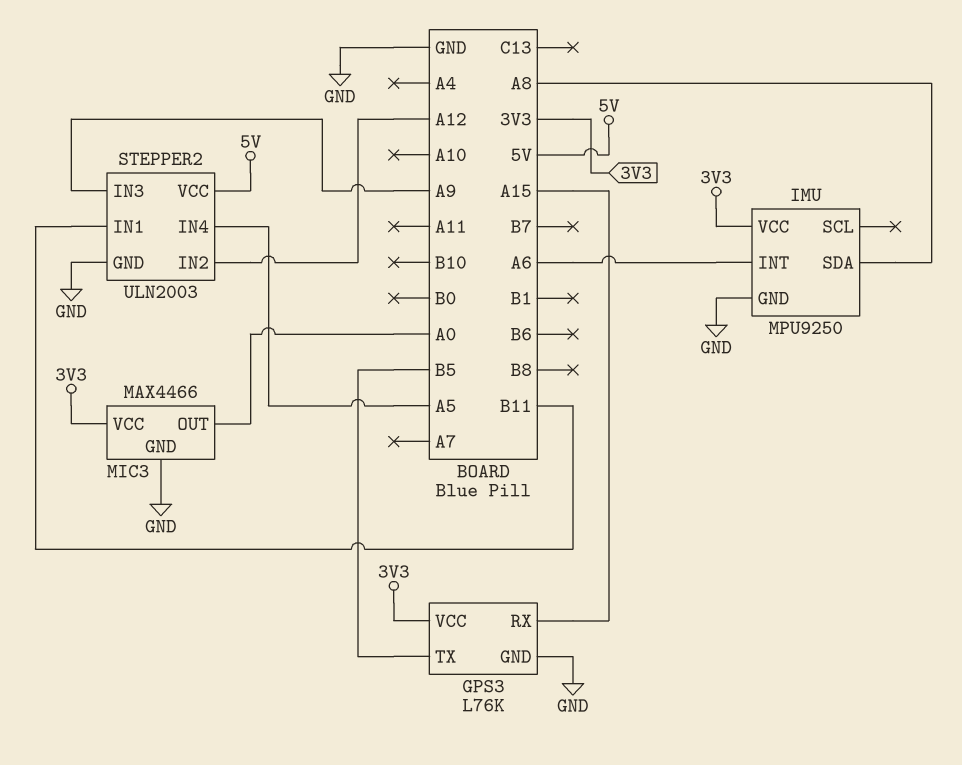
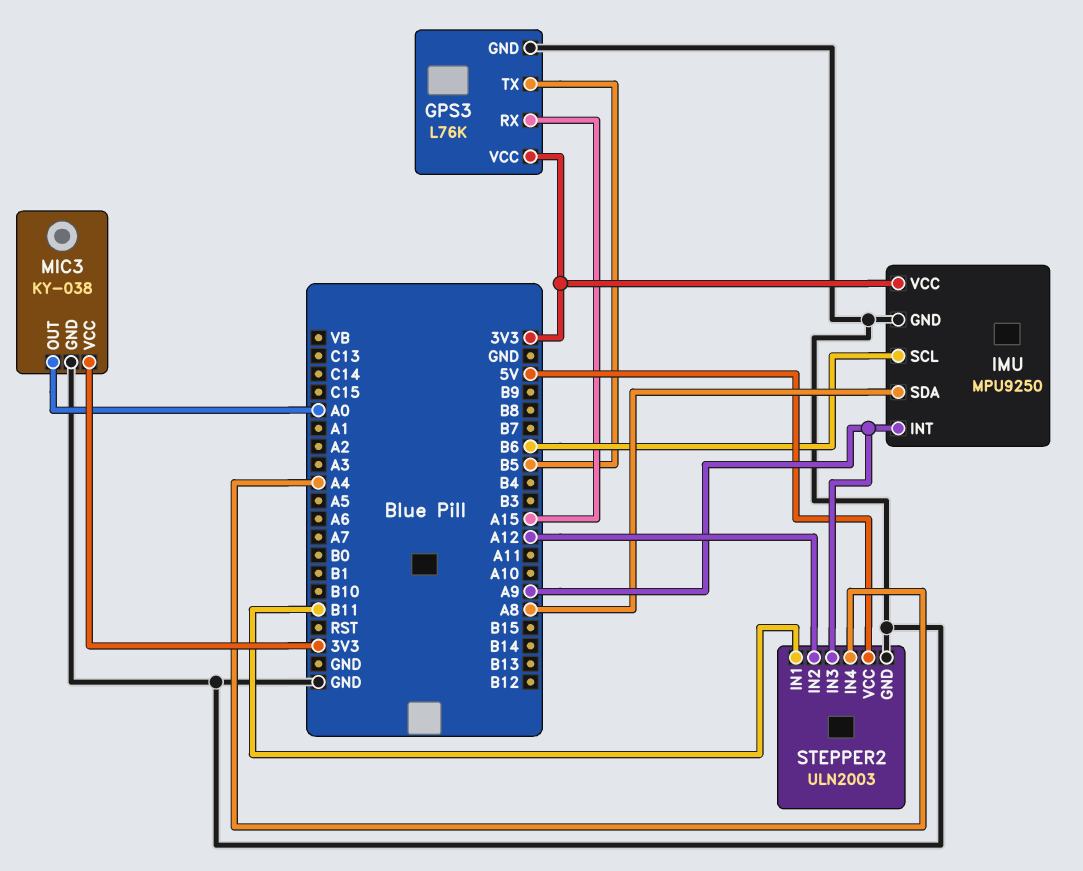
IMU pin INT: A6 -> A9
IMU pin SCL: none -> B6
MIC3: MAX4466 -> KY-038
STEPPER2 pin IN4: A5 -> A4

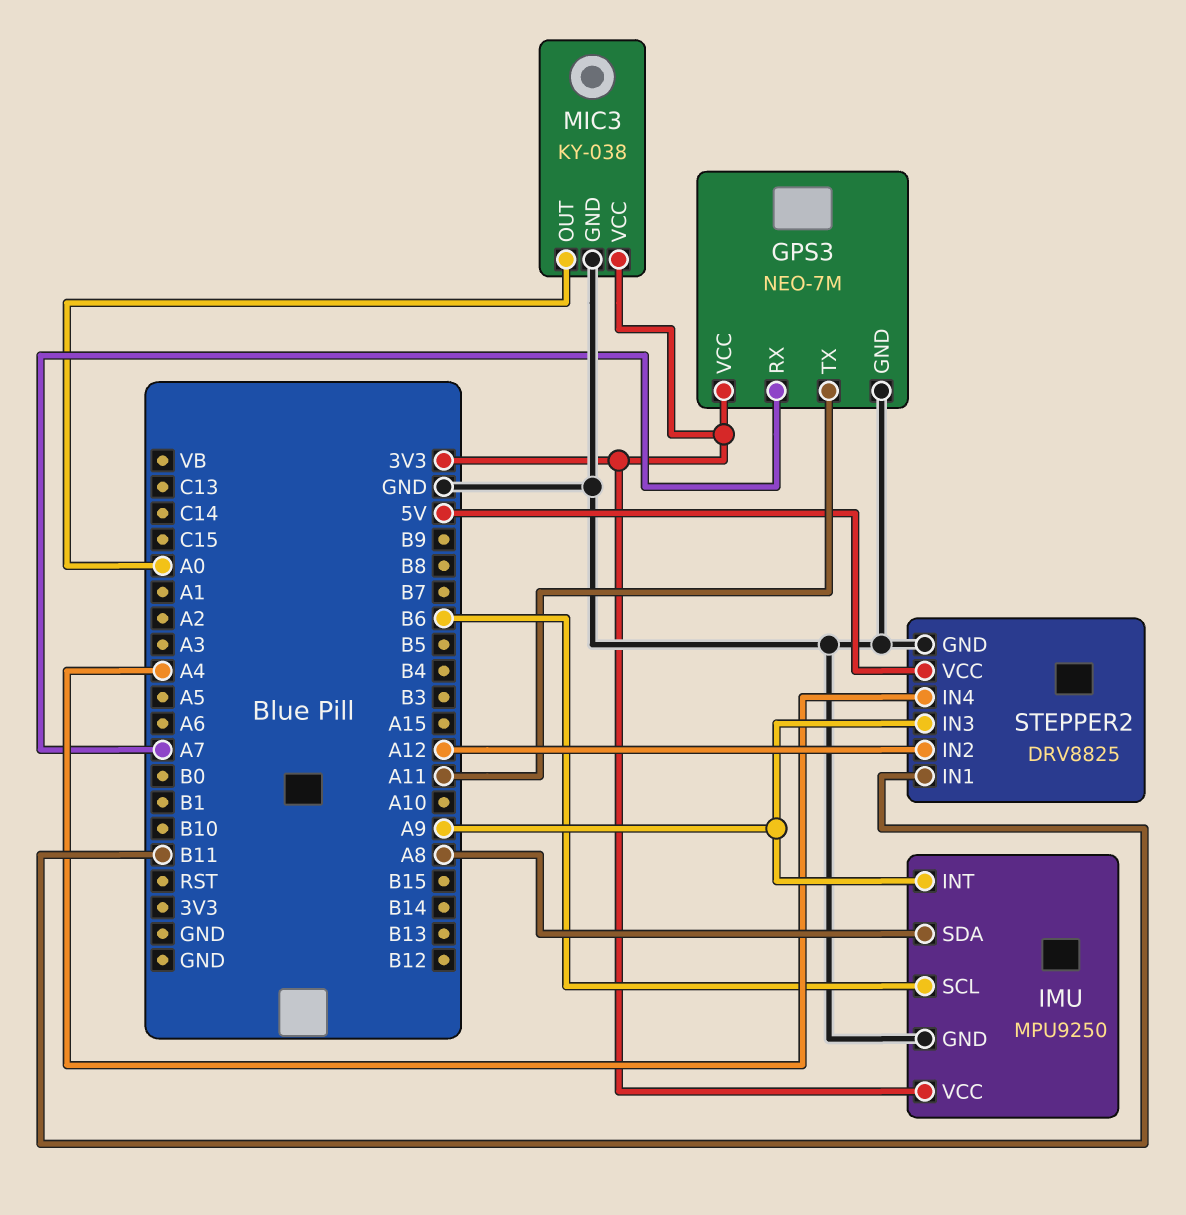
GPS3: L76K -> NEO-7M
GPS3 pin RX: A15 -> A7
GPS3 pin TX: B5 -> A11
STEPPER2: ULN2003 -> DRV8825

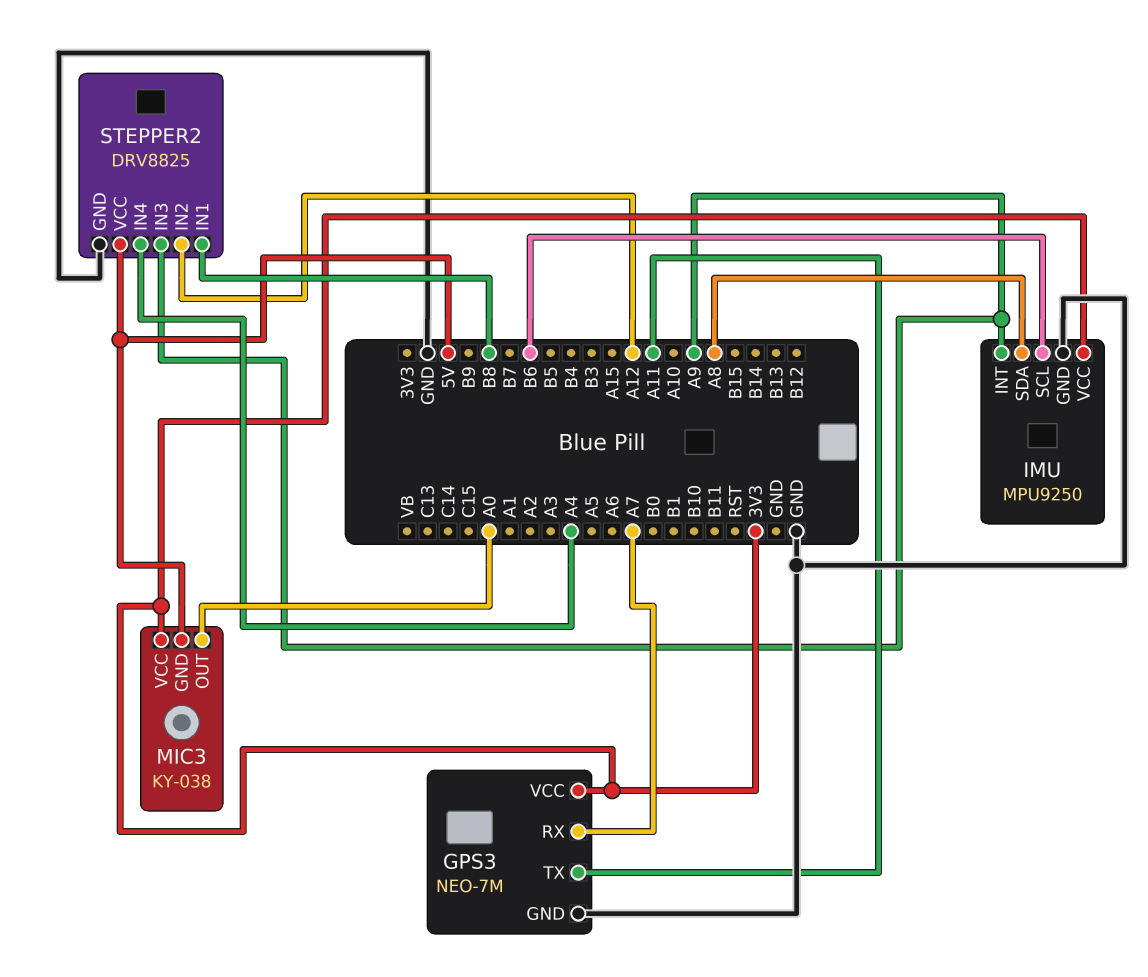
MIC3 pin GND: GND -> 5V
STEPPER2 pin IN1: B11 -> B8

